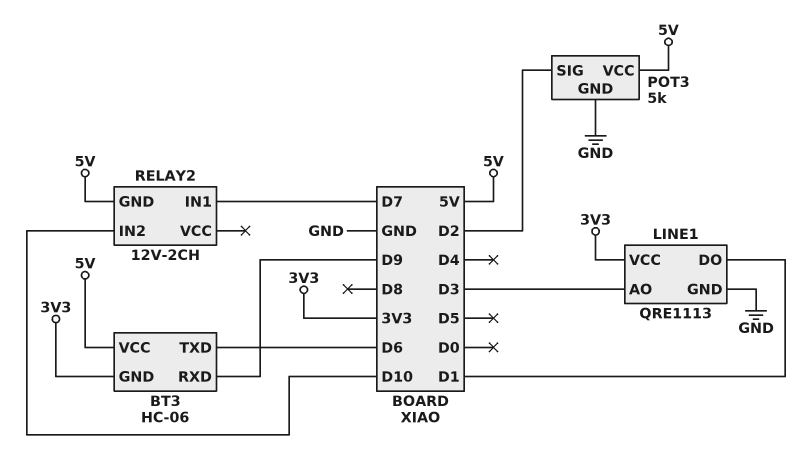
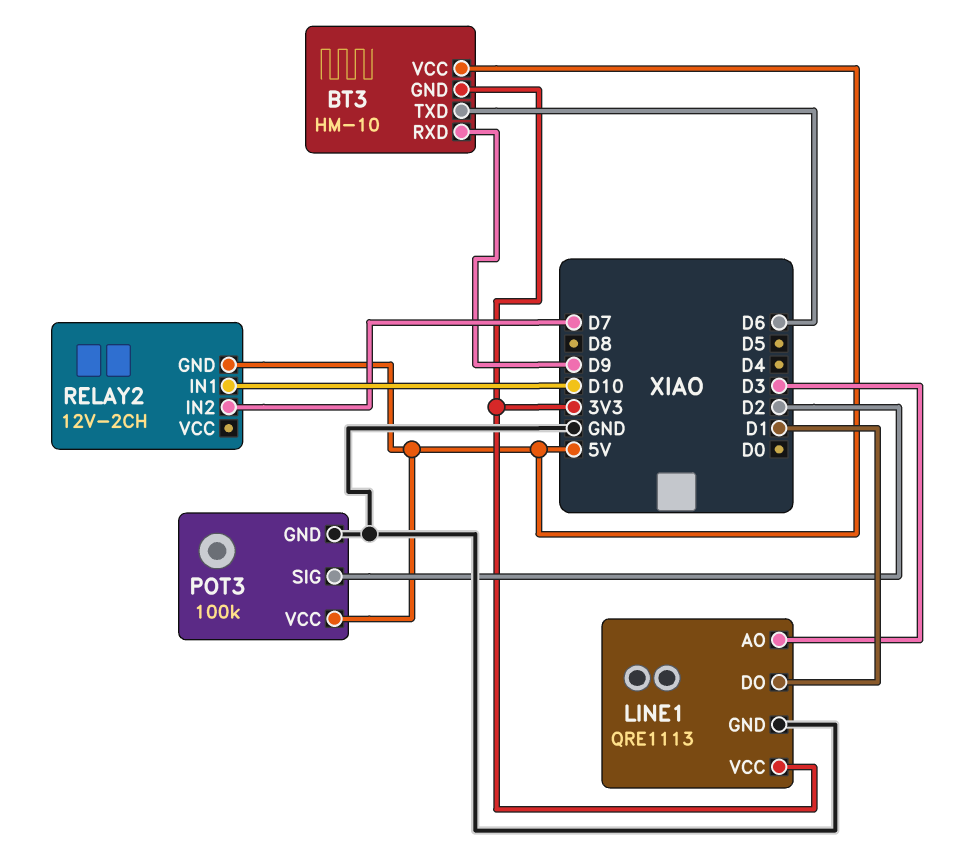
BT3: HC-06 -> HM-10
POT3: 5k -> 100k
RELAY2 pin IN1: D7 -> D10
RELAY2 pin IN2: D10 -> D7

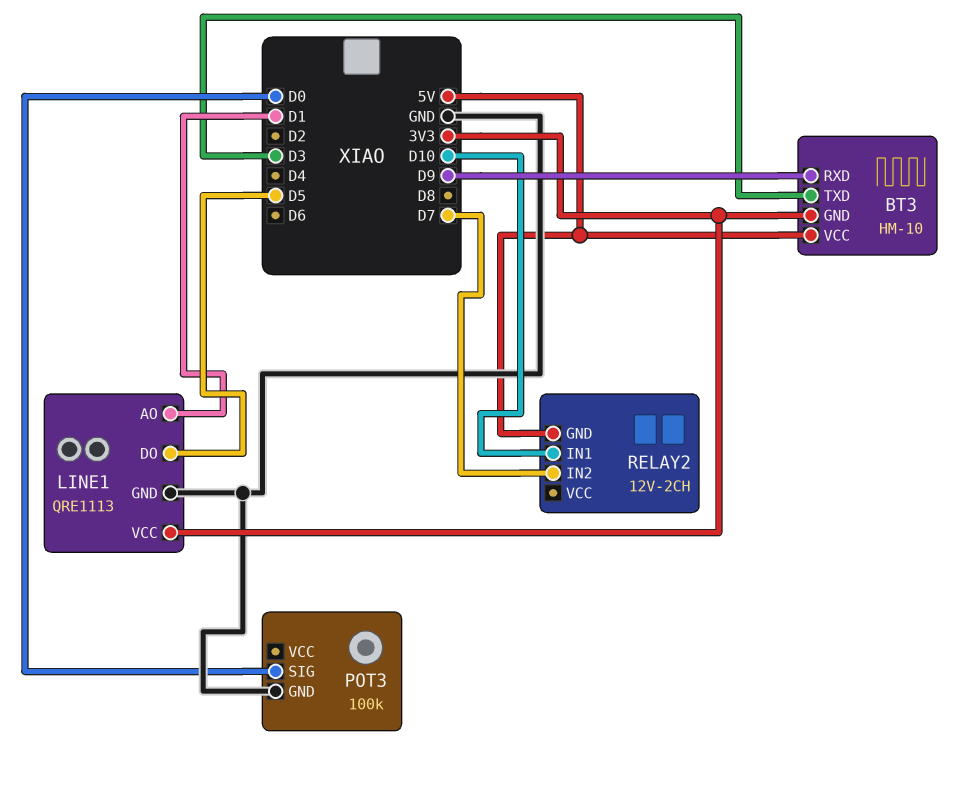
BT3 pin TXD: D6 -> D3
LINE1 pin AO: D3 -> D1
LINE1 pin DO: D1 -> D5
POT3 pin SIG: D2 -> D0
POT3 pin VCC: 5V -> none

